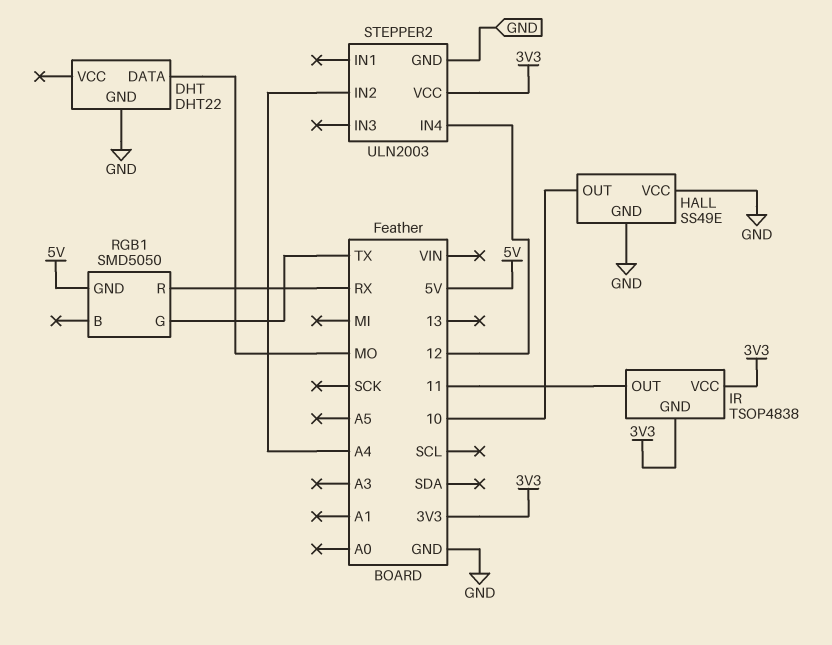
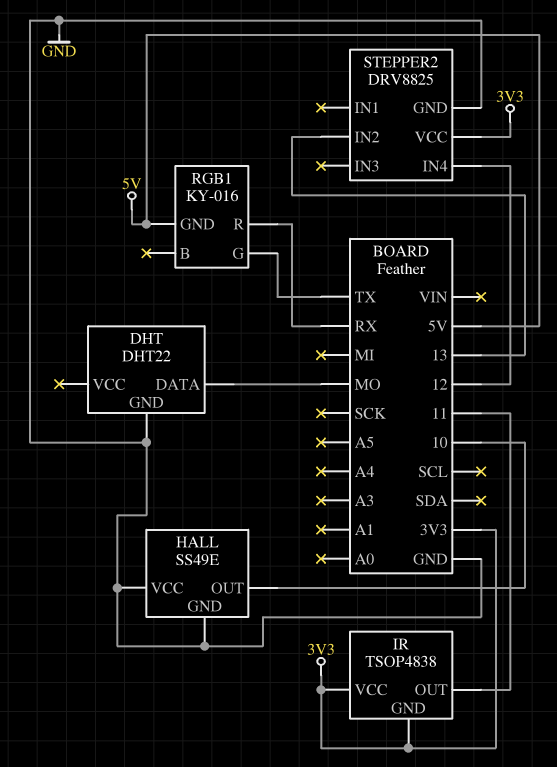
RGB1: SMD5050 -> KY-016
STEPPER2: ULN2003 -> DRV8825
STEPPER2 pin IN2: A4 -> 13

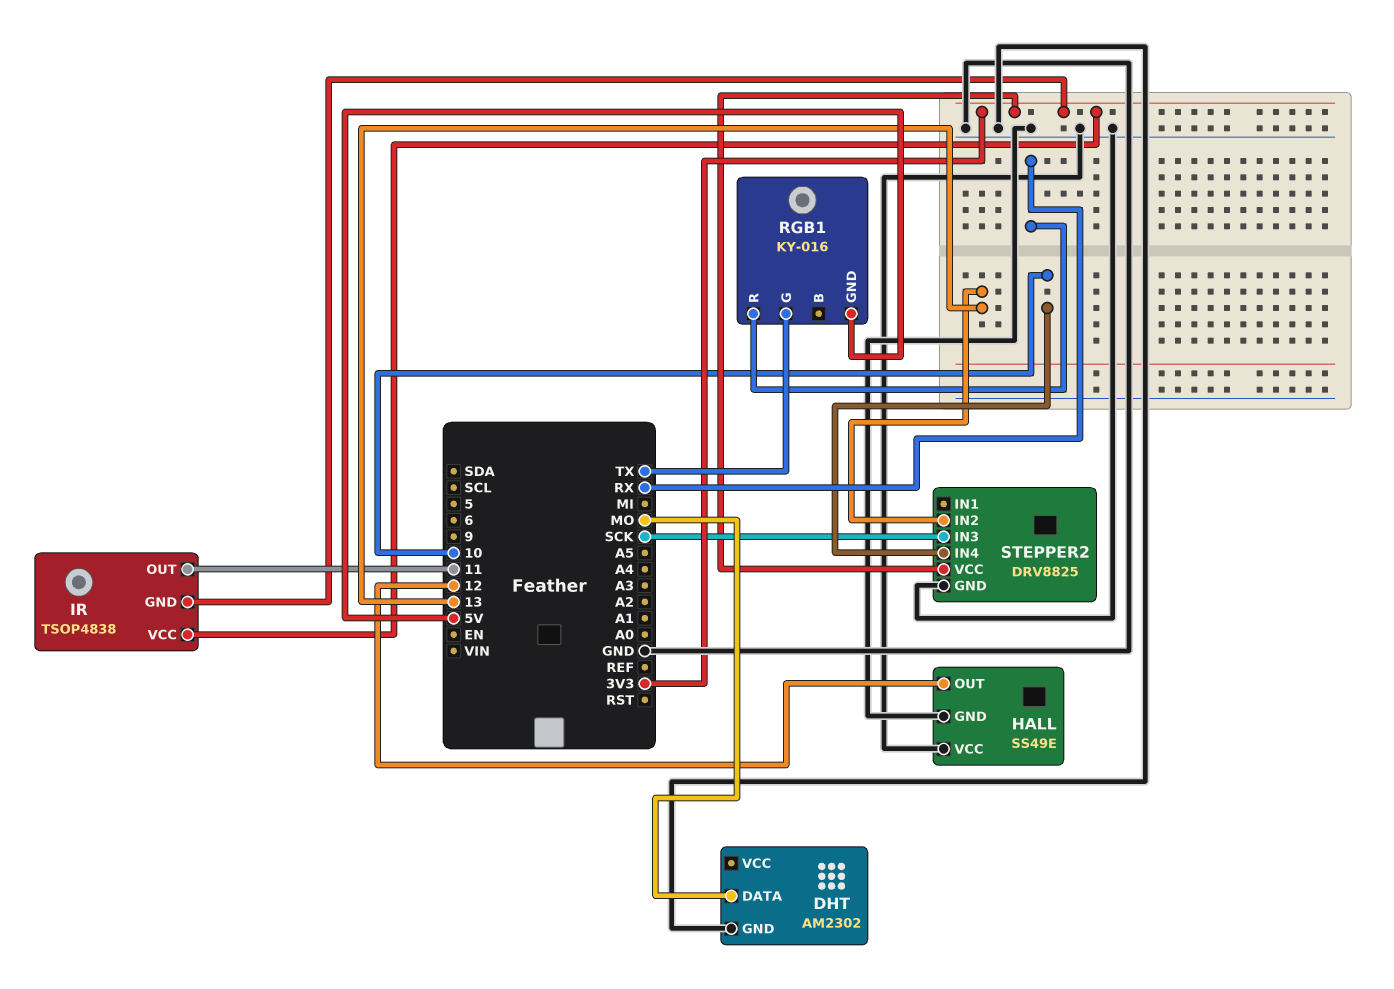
DHT: DHT22 -> AM2302
HALL pin OUT: 10 -> 12
STEPPER2 pin IN3: none -> SCK
STEPPER2 pin IN4: 12 -> 10

